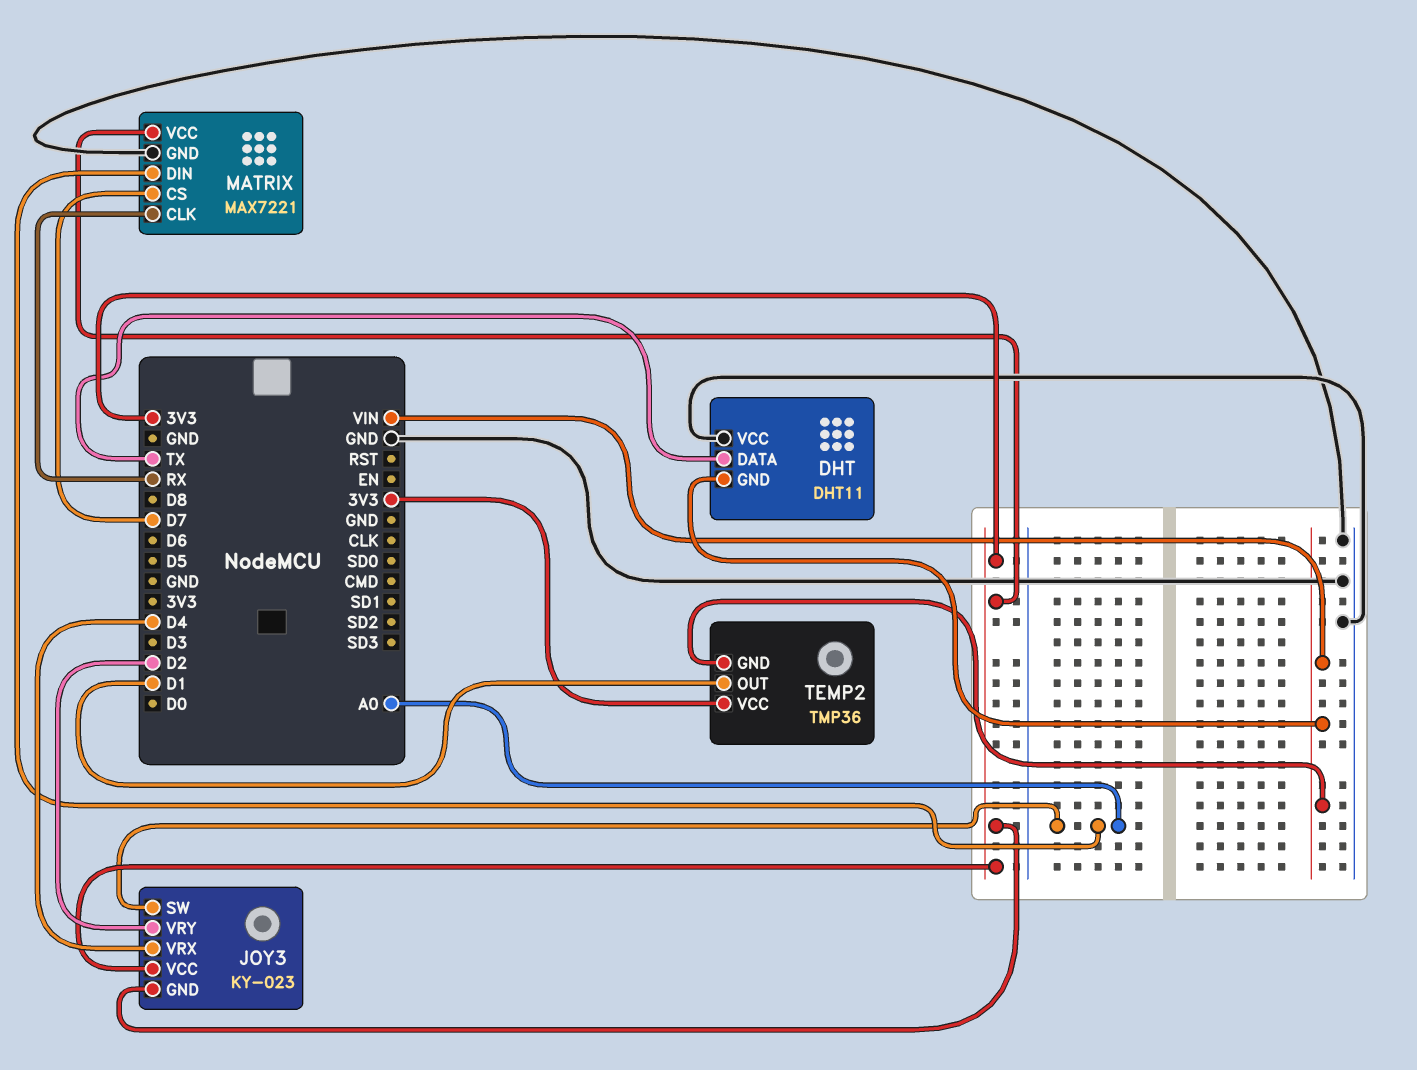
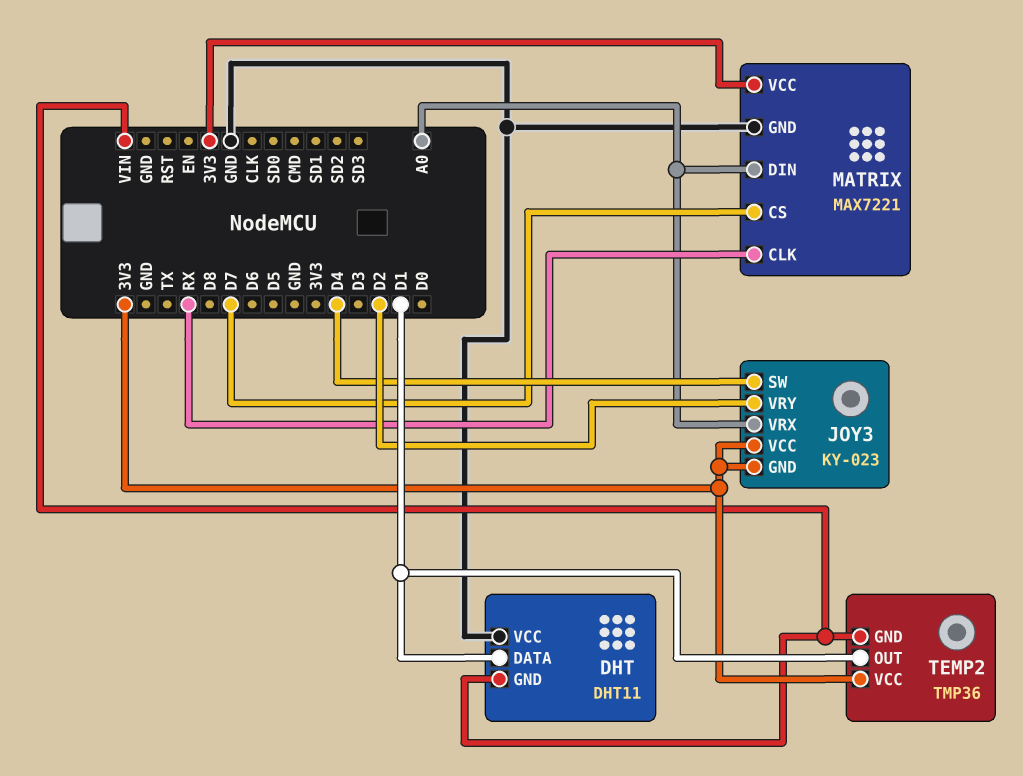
DHT pin DATA: TX -> D1
JOY3 pin SW: A0 -> D4
JOY3 pin VRX: D4 -> A0

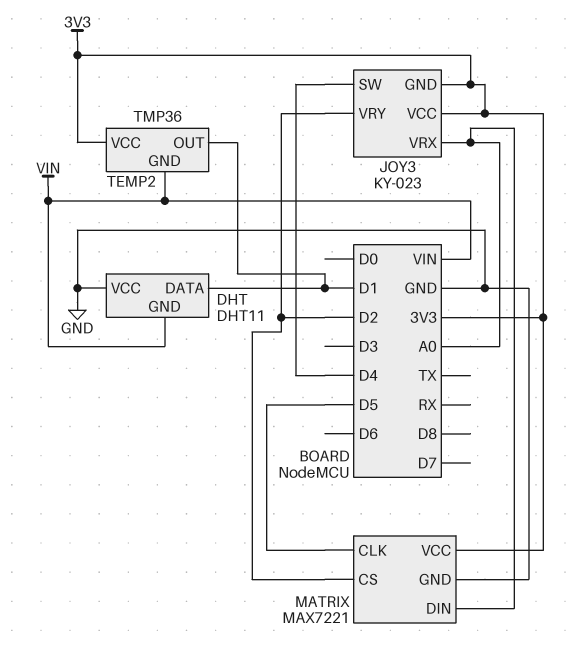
MATRIX pin CLK: RX -> D5
MATRIX pin CS: D7 -> D2

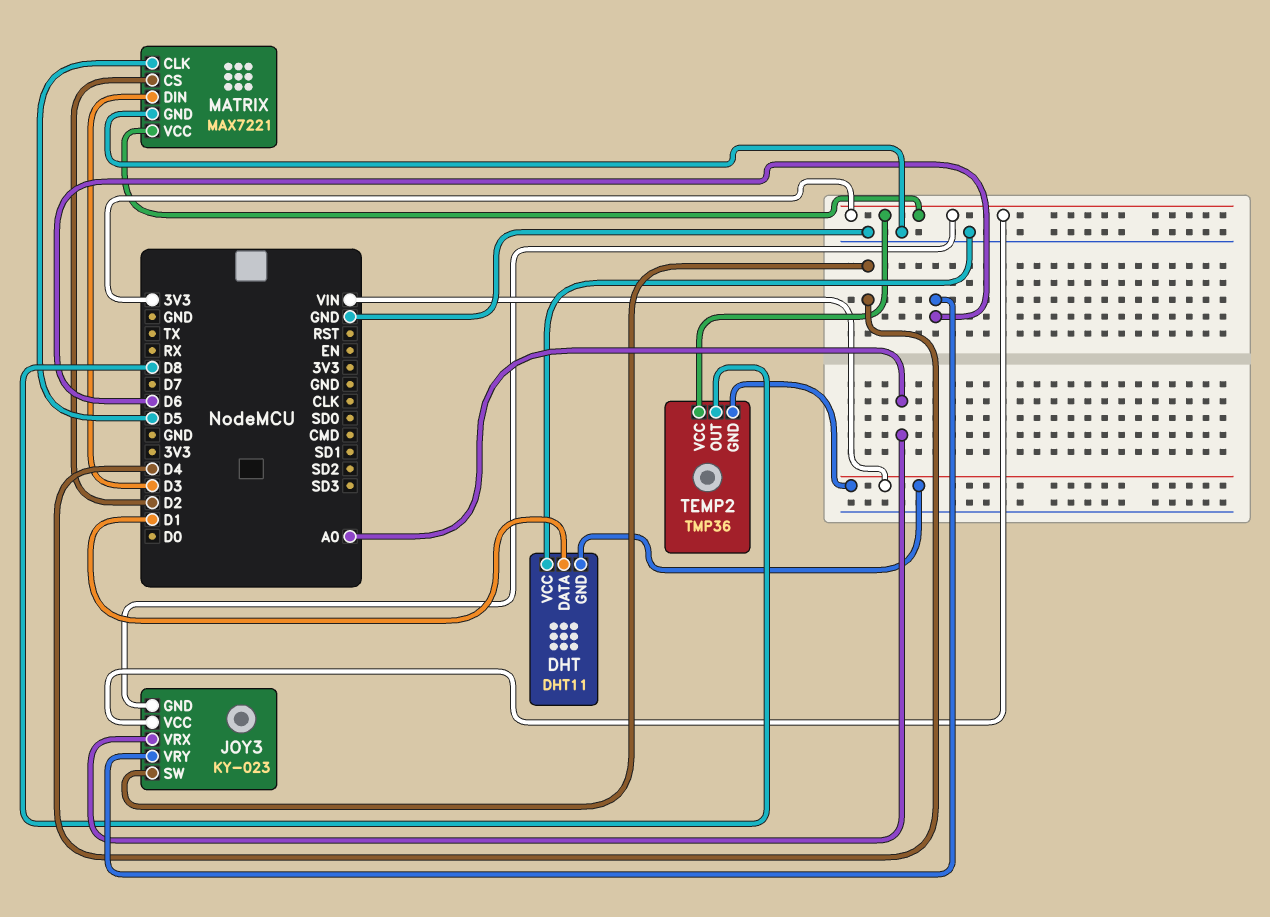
JOY3 pin VRY: D2 -> D6
MATRIX pin DIN: A0 -> D3
TEMP2 pin OUT: D1 -> D8

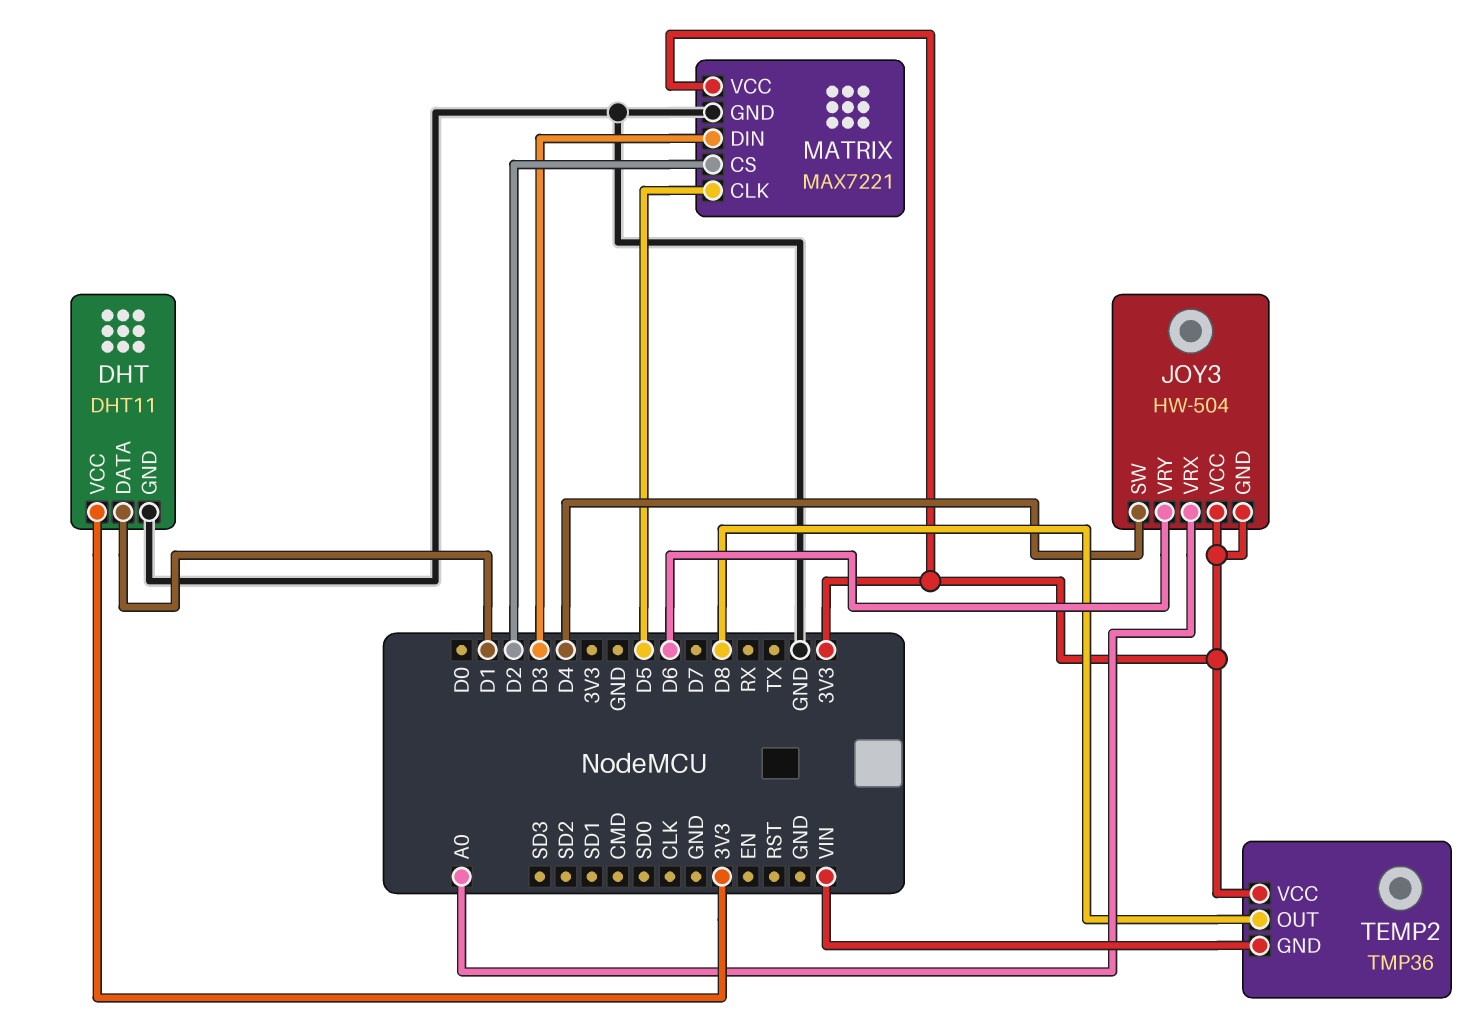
DHT pin GND: VIN -> GND
DHT pin VCC: GND -> 3V3
JOY3: KY-023 -> HW-504

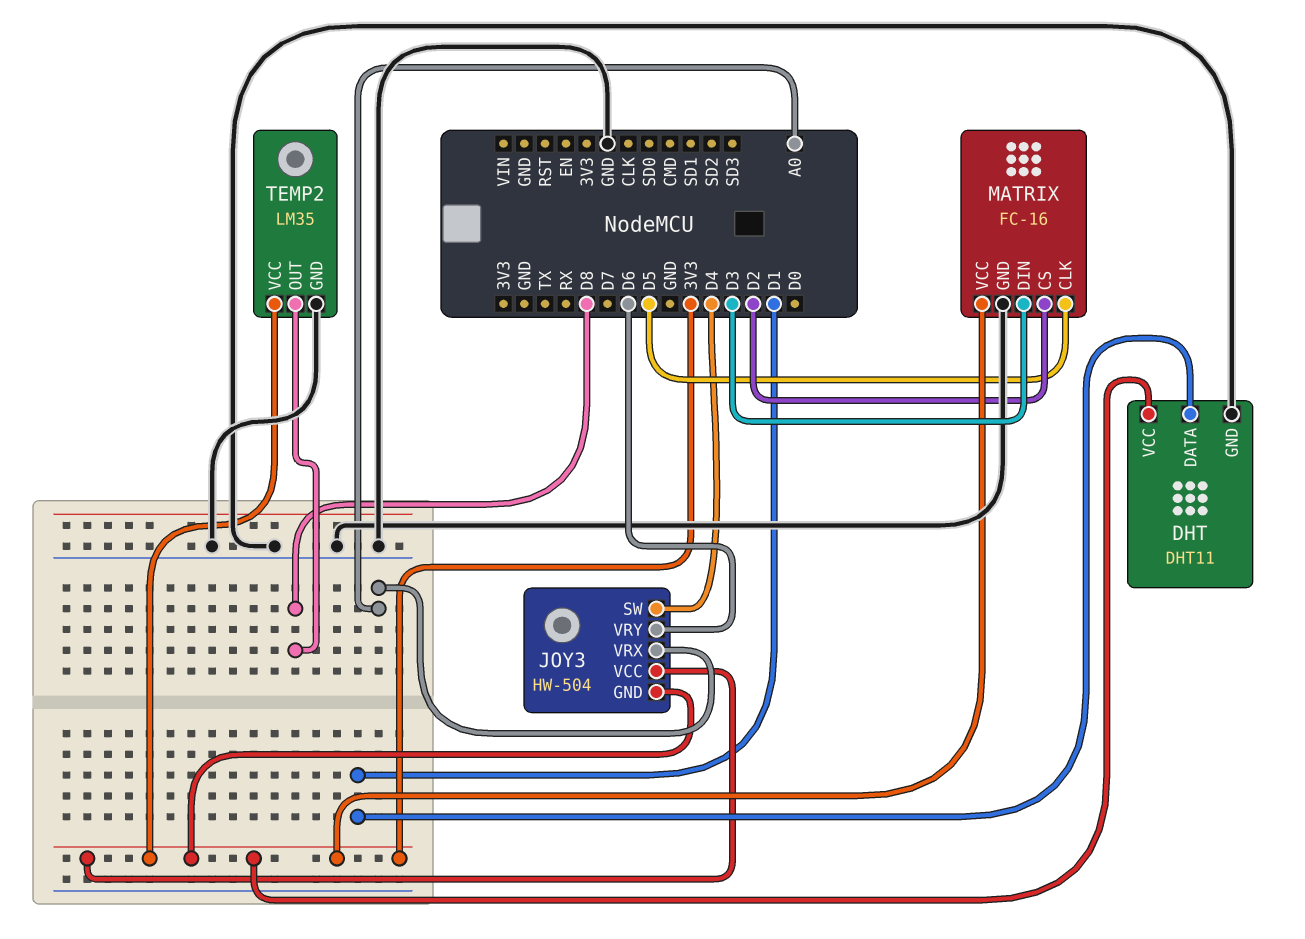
MATRIX: MAX7221 -> FC-16
TEMP2: TMP36 -> LM35
TEMP2 pin GND: VIN -> GND

